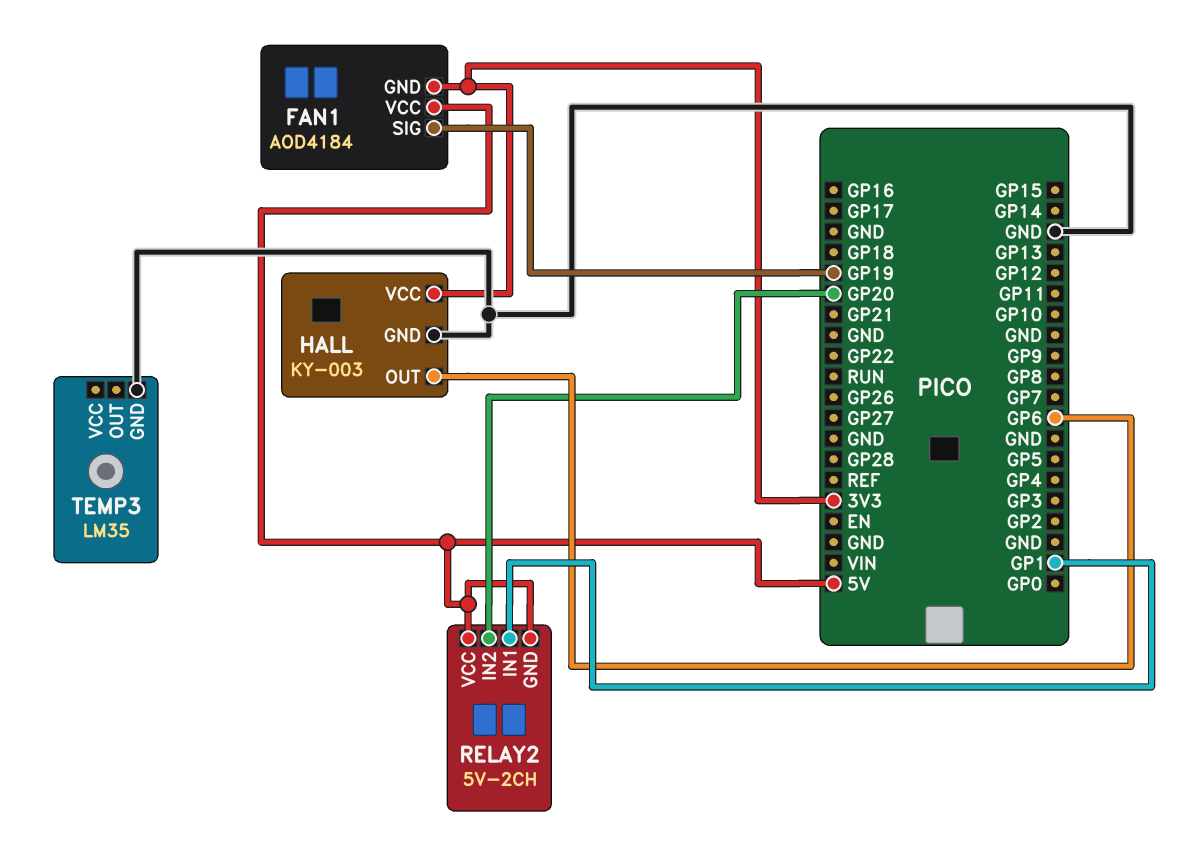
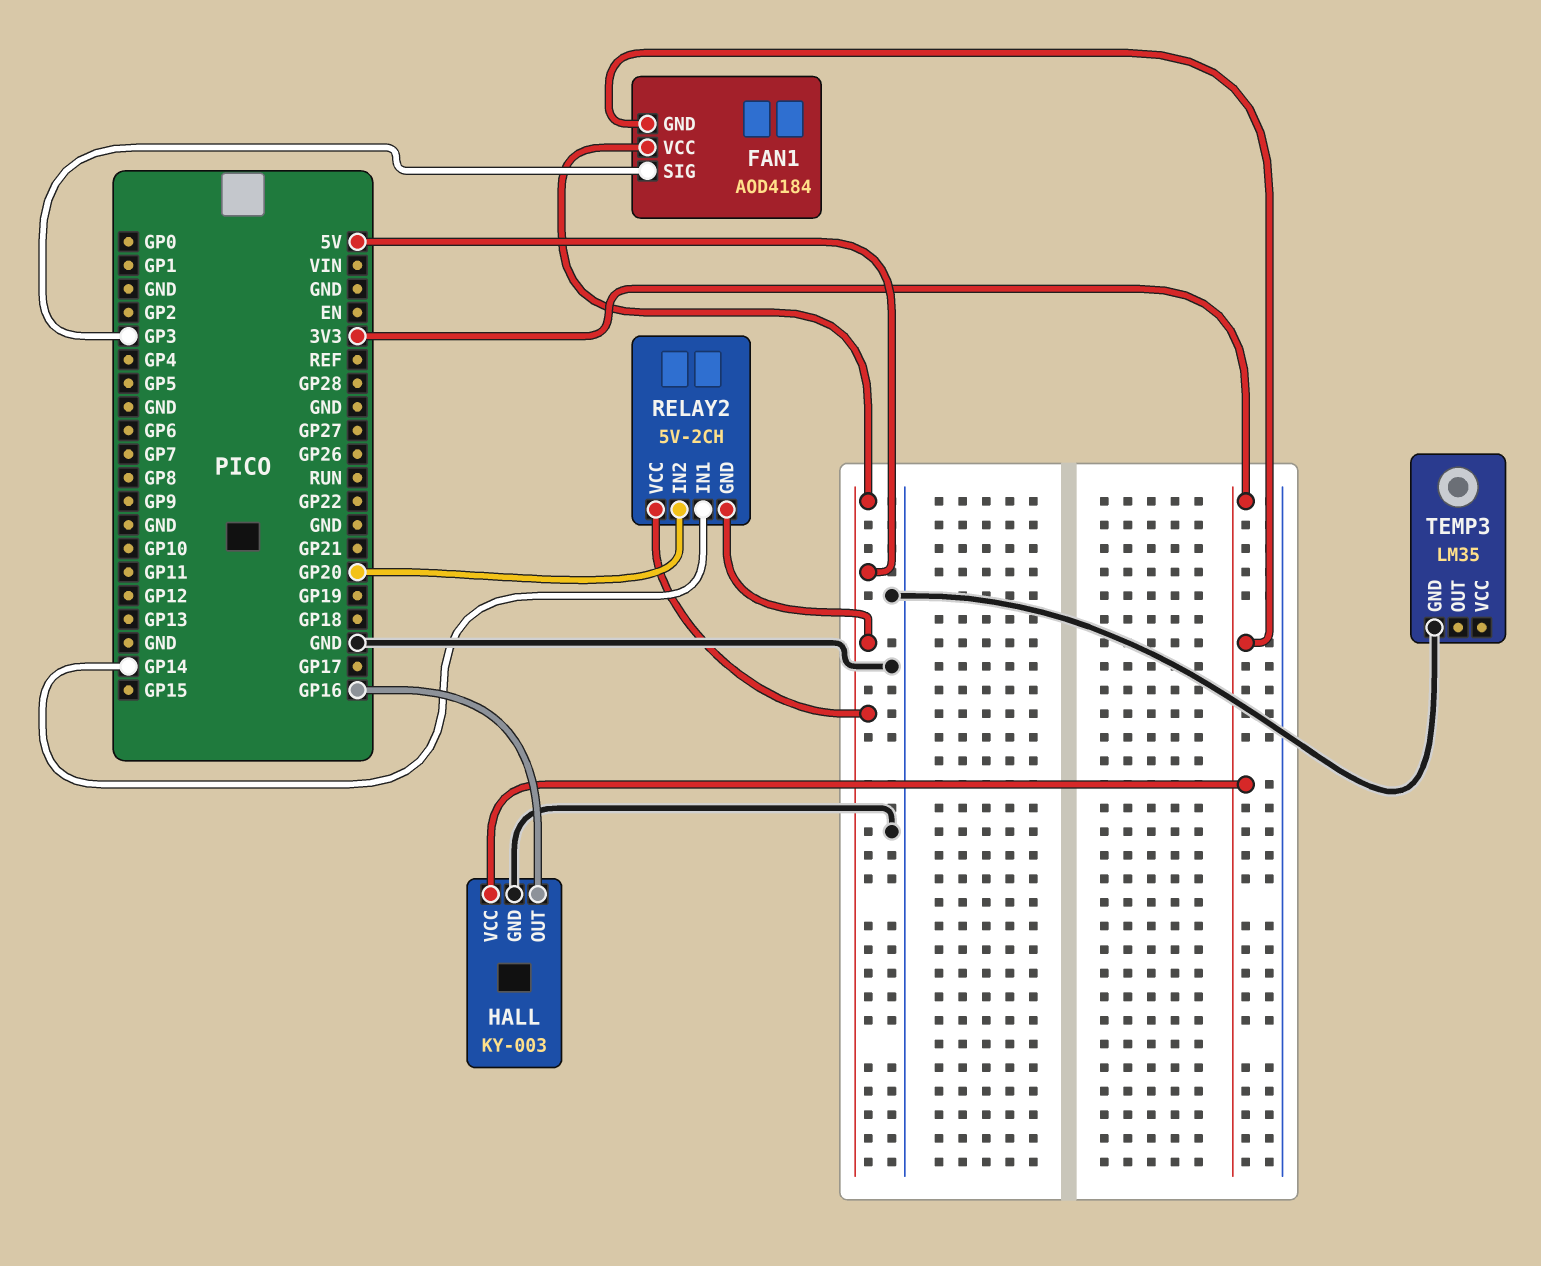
FAN1 pin SIG: GP19 -> GP3
HALL pin OUT: GP6 -> GP16
RELAY2 pin IN1: GP1 -> GP14

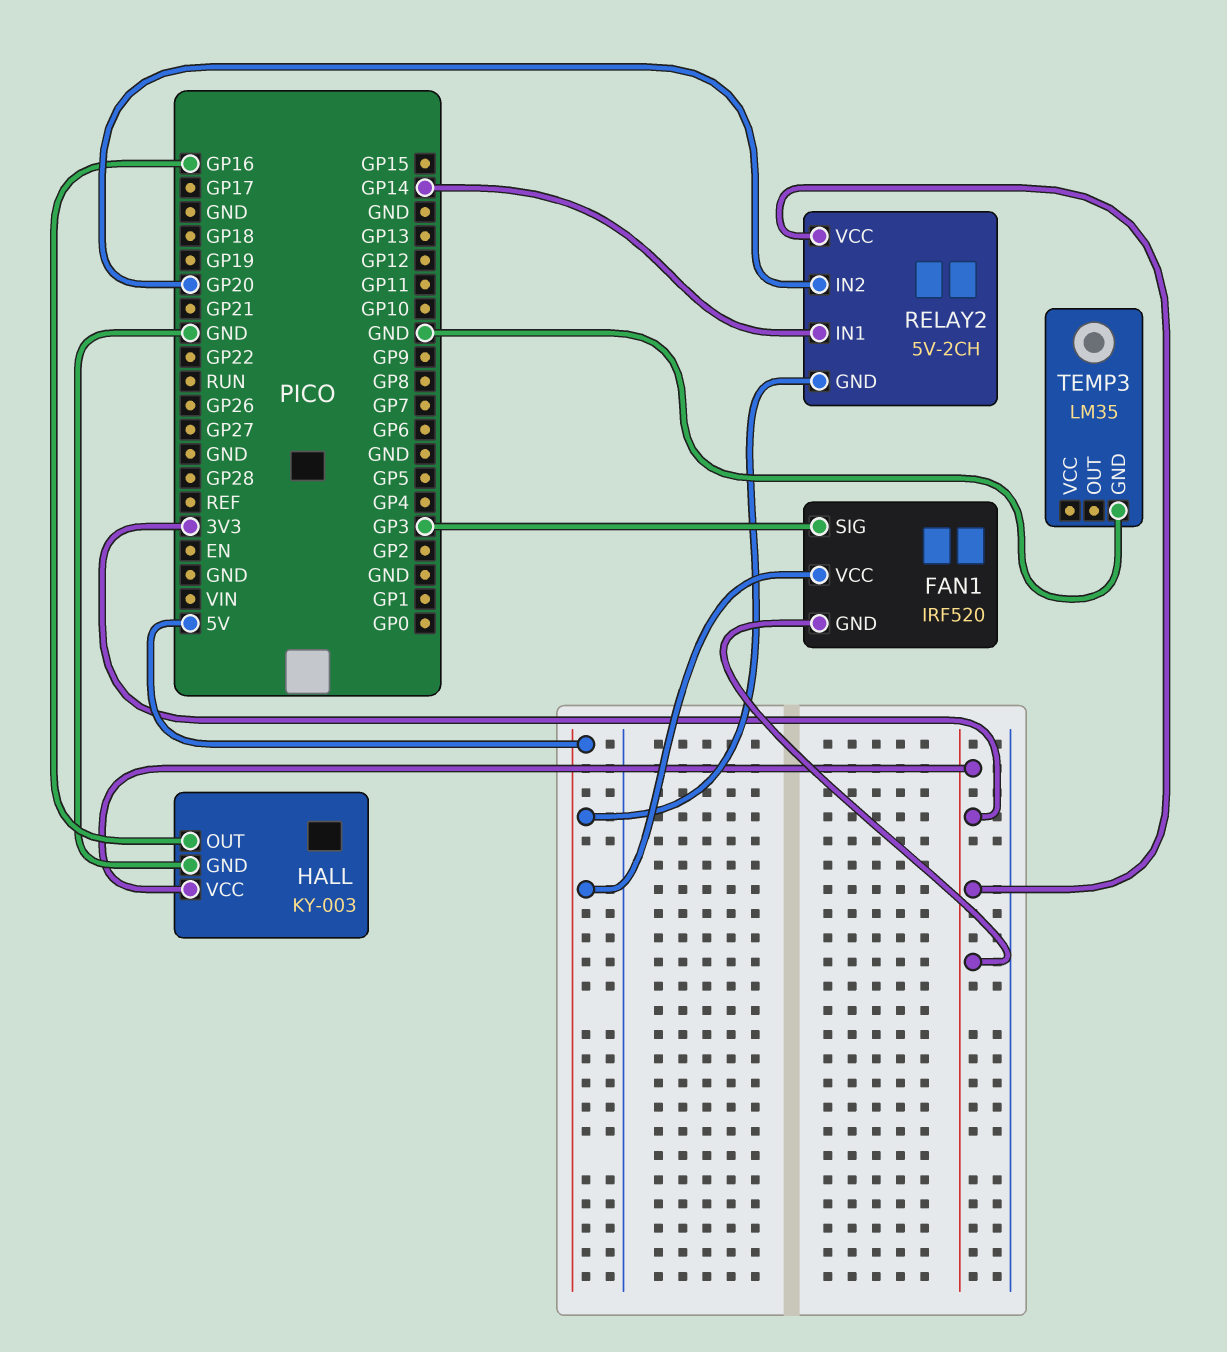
FAN1: AOD4184 -> IRF520
RELAY2 pin VCC: 5V -> 3V3

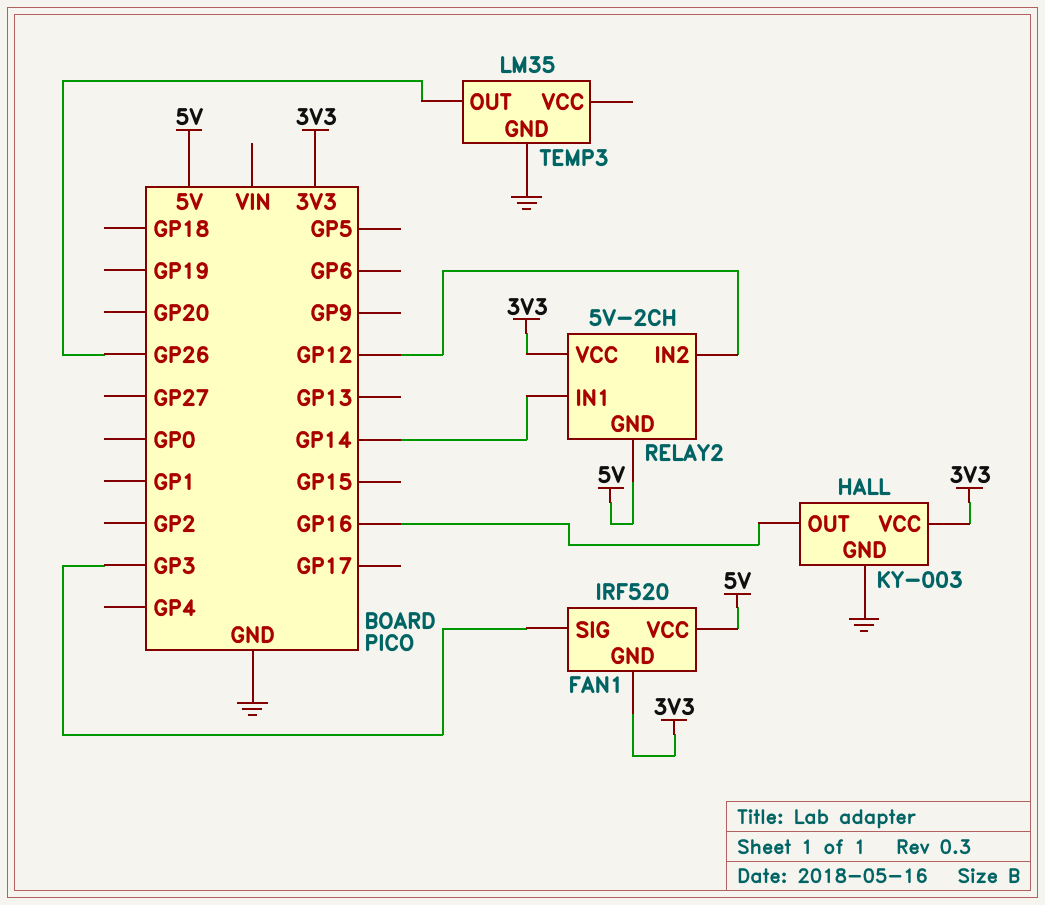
RELAY2 pin IN2: GP20 -> GP12
TEMP3 pin OUT: none -> GP26

